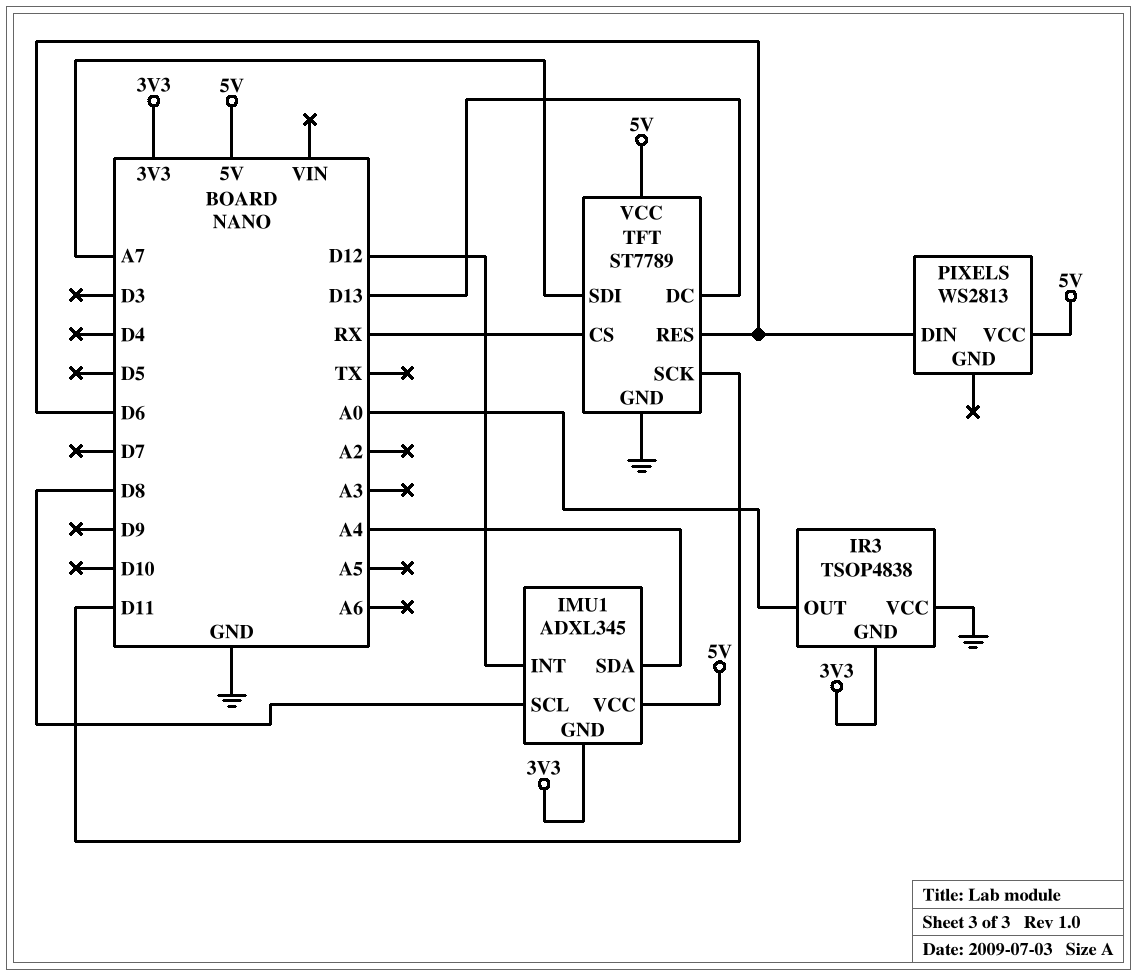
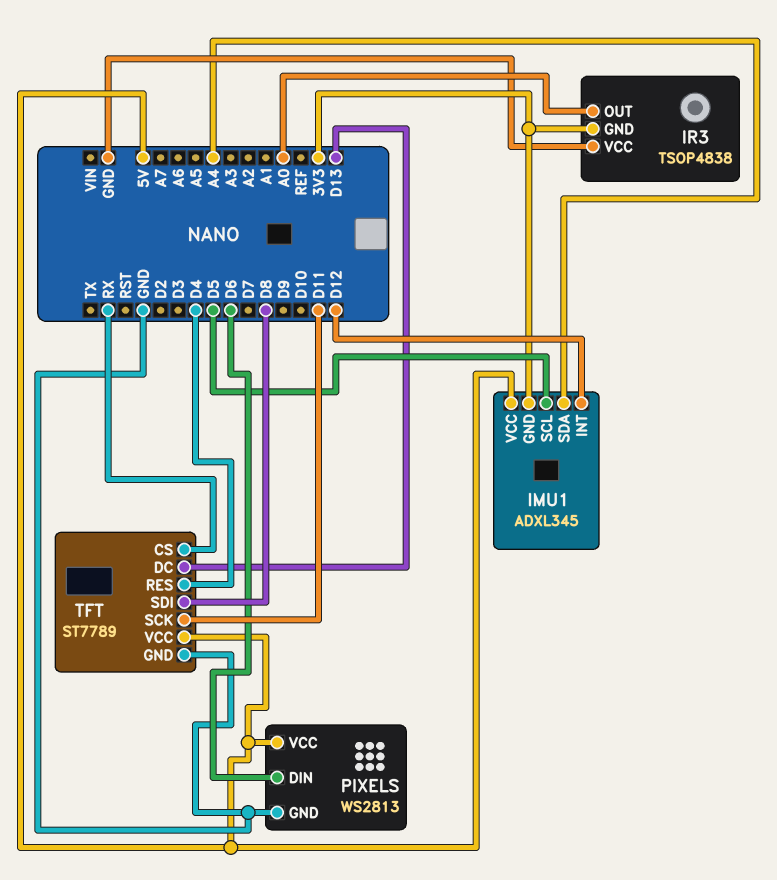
IMU1 pin SCL: D8 -> D5
PIXELS pin GND: none -> GND
TFT pin RES: D6 -> D4
TFT pin SDI: A7 -> D8

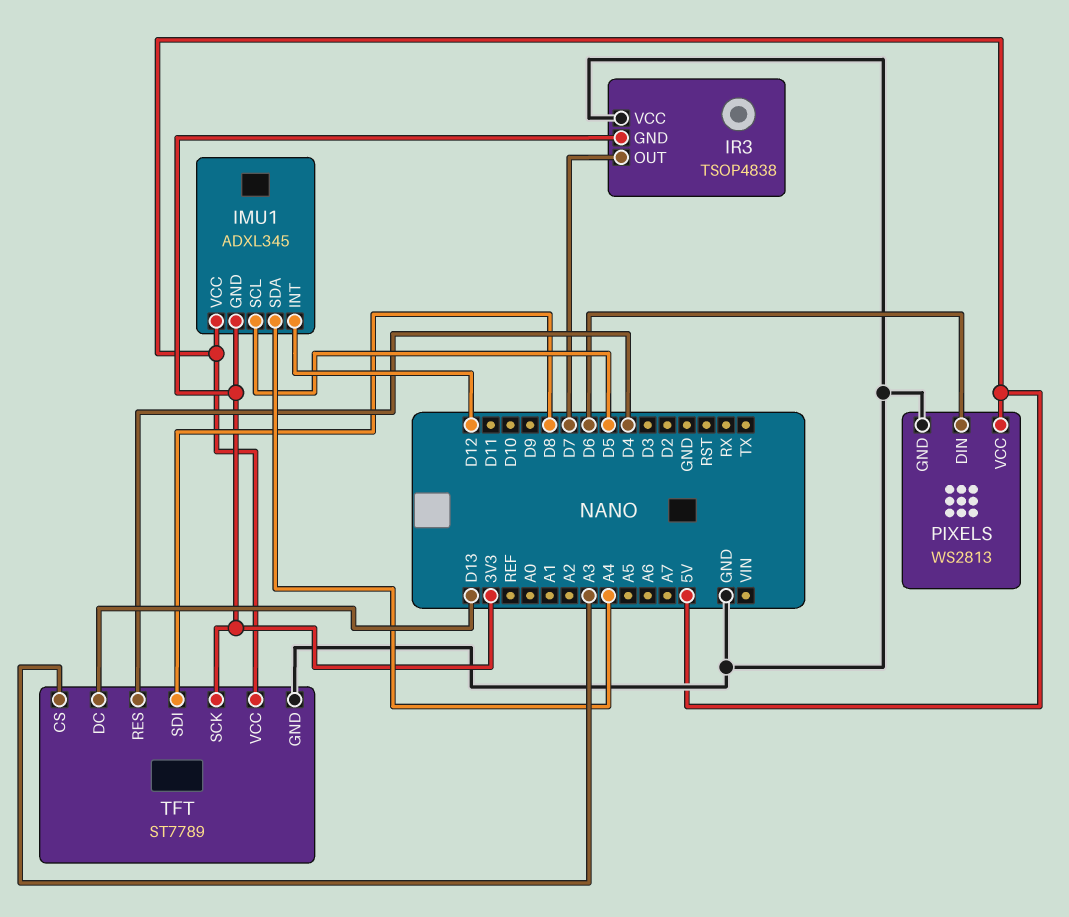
IR3 pin OUT: A0 -> D7
TFT pin CS: RX -> A3
TFT pin SCK: D11 -> 3V3

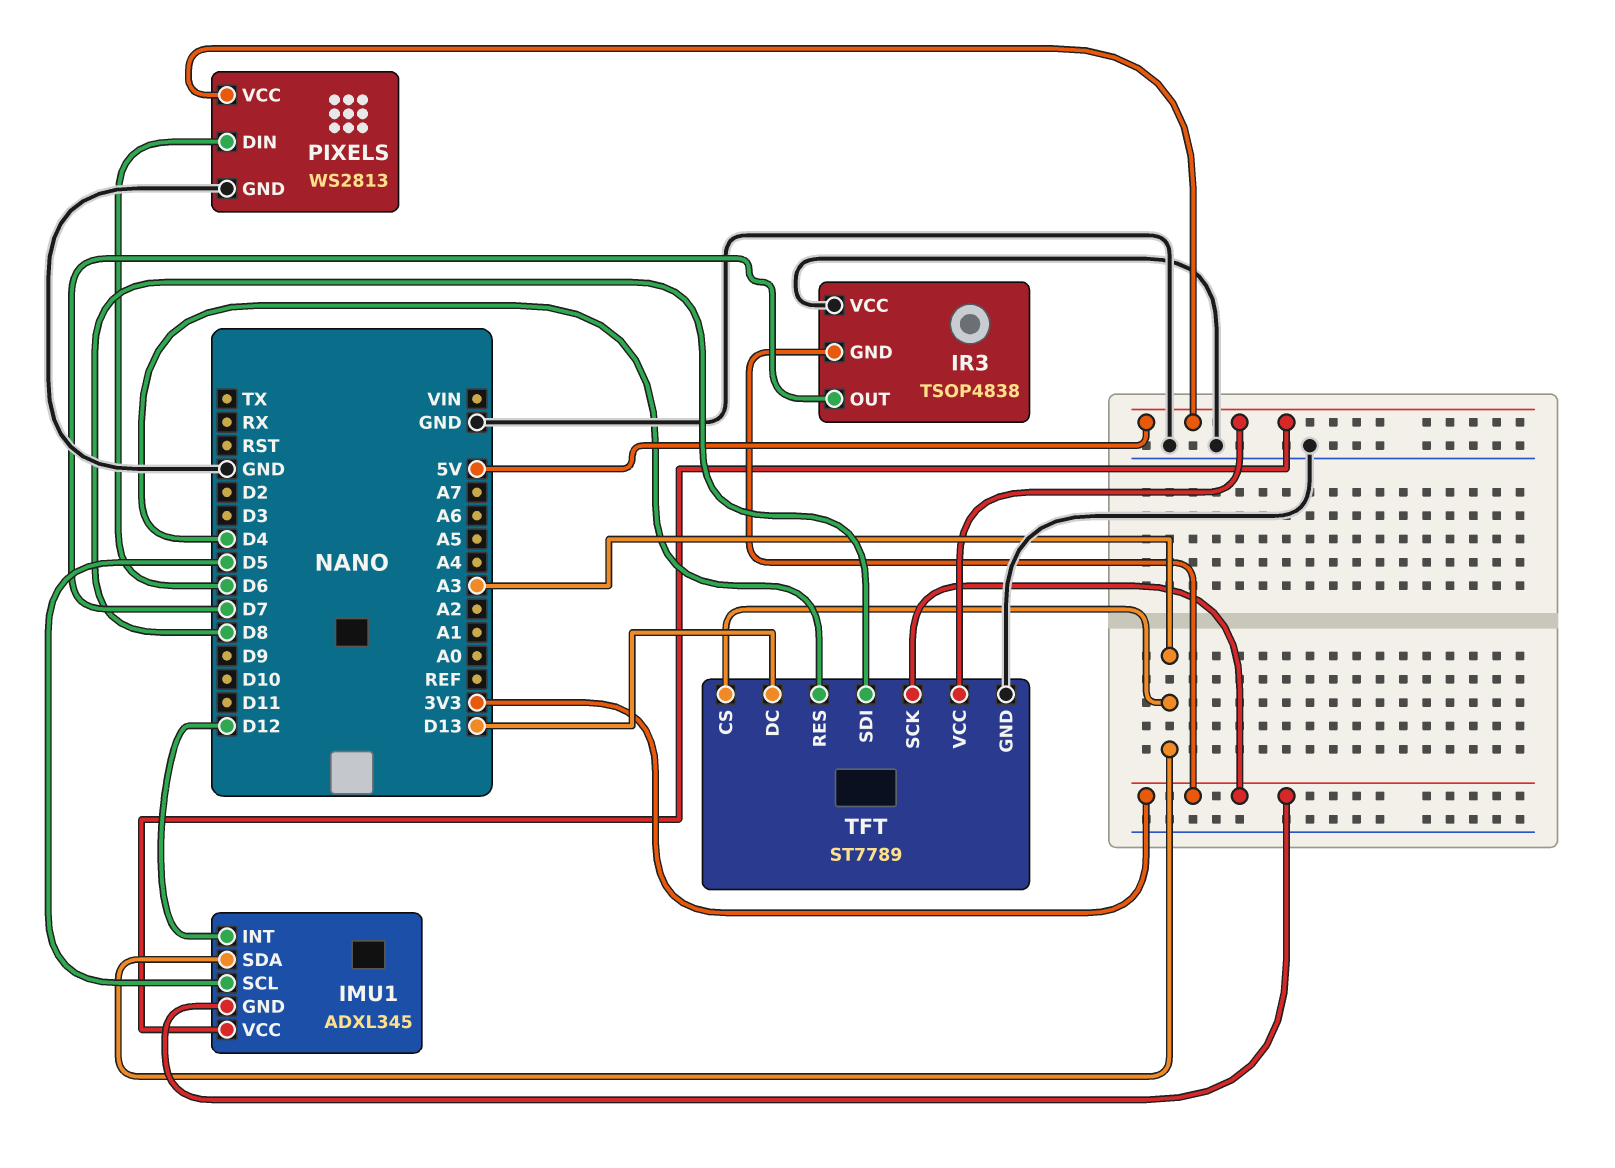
IMU1 pin SDA: A4 -> A3

